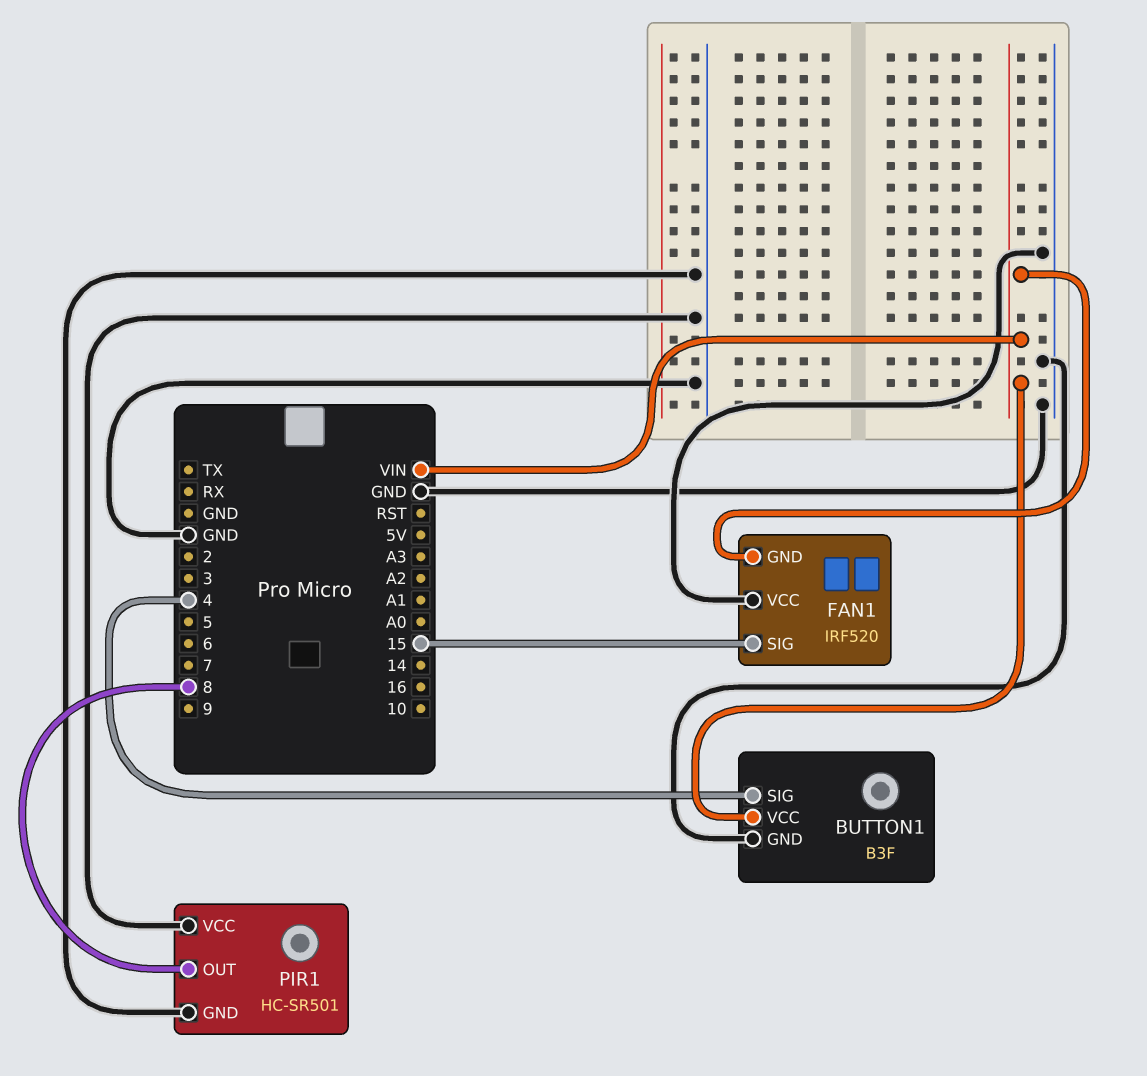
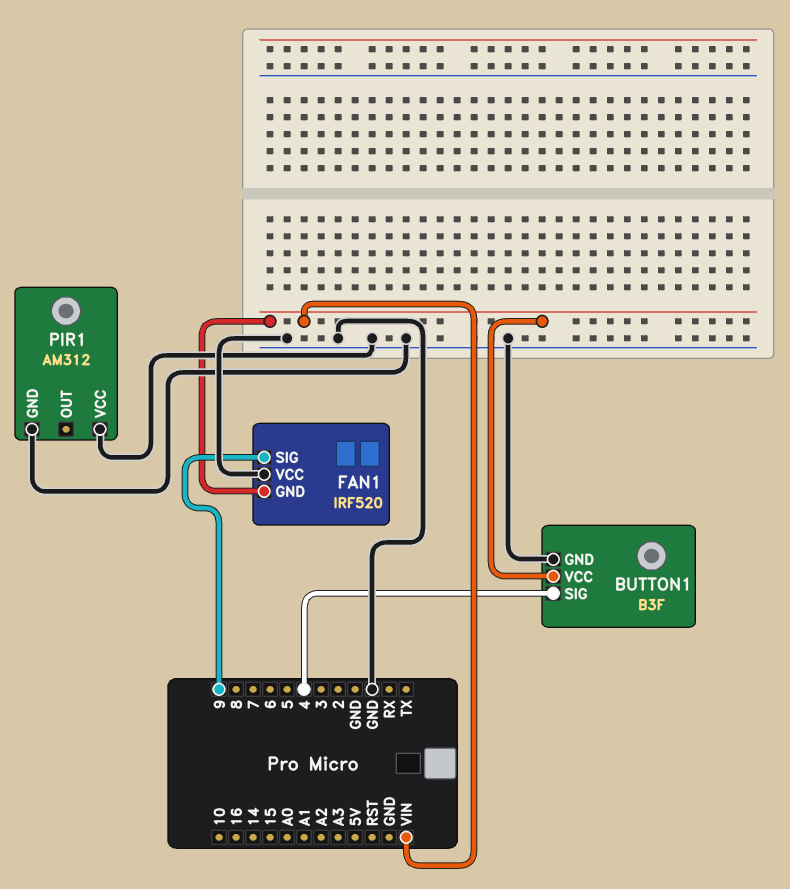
FAN1 pin SIG: 15 -> 9
PIR1: HC-SR501 -> AM312
PIR1 pin OUT: 8 -> none

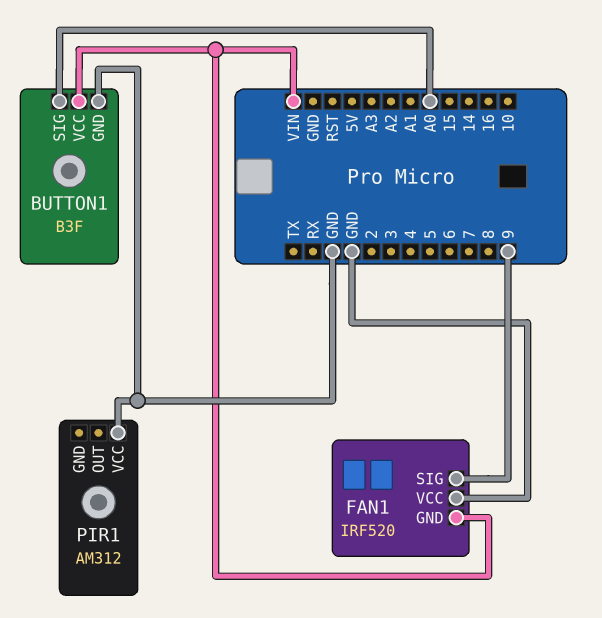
BUTTON1 pin SIG: 4 -> A0
PIR1 pin GND: GND -> none

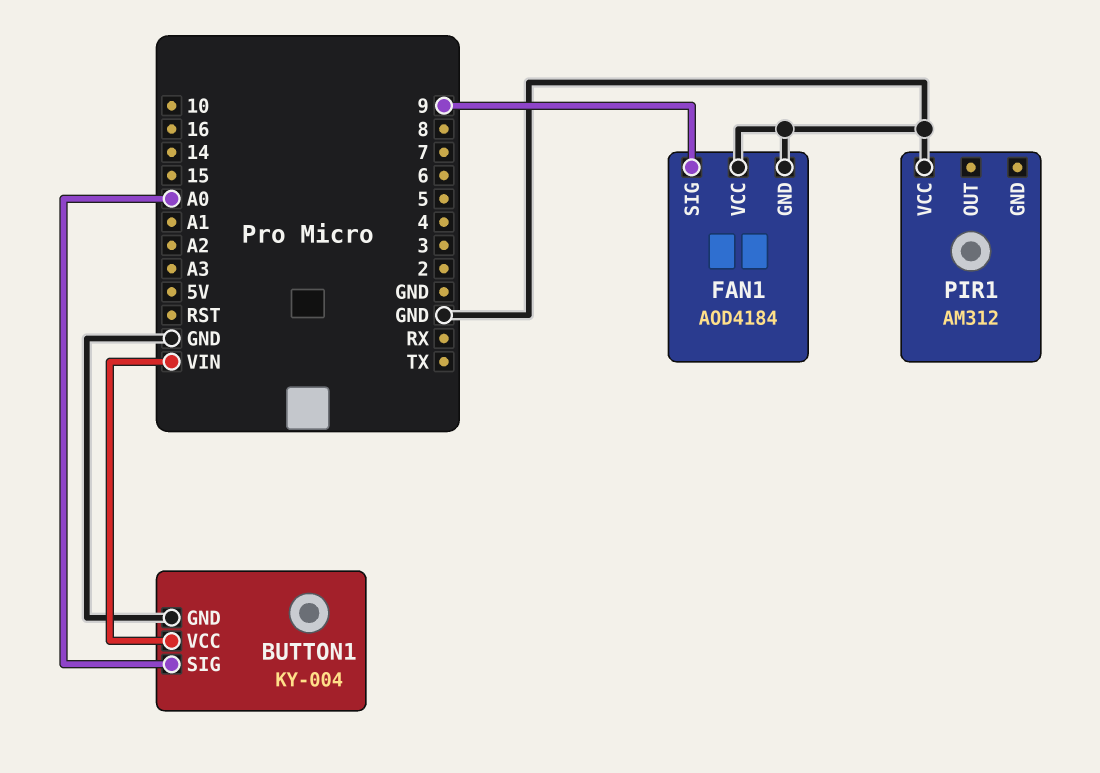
BUTTON1: B3F -> KY-004
FAN1: IRF520 -> AOD4184
FAN1 pin GND: VIN -> GND

